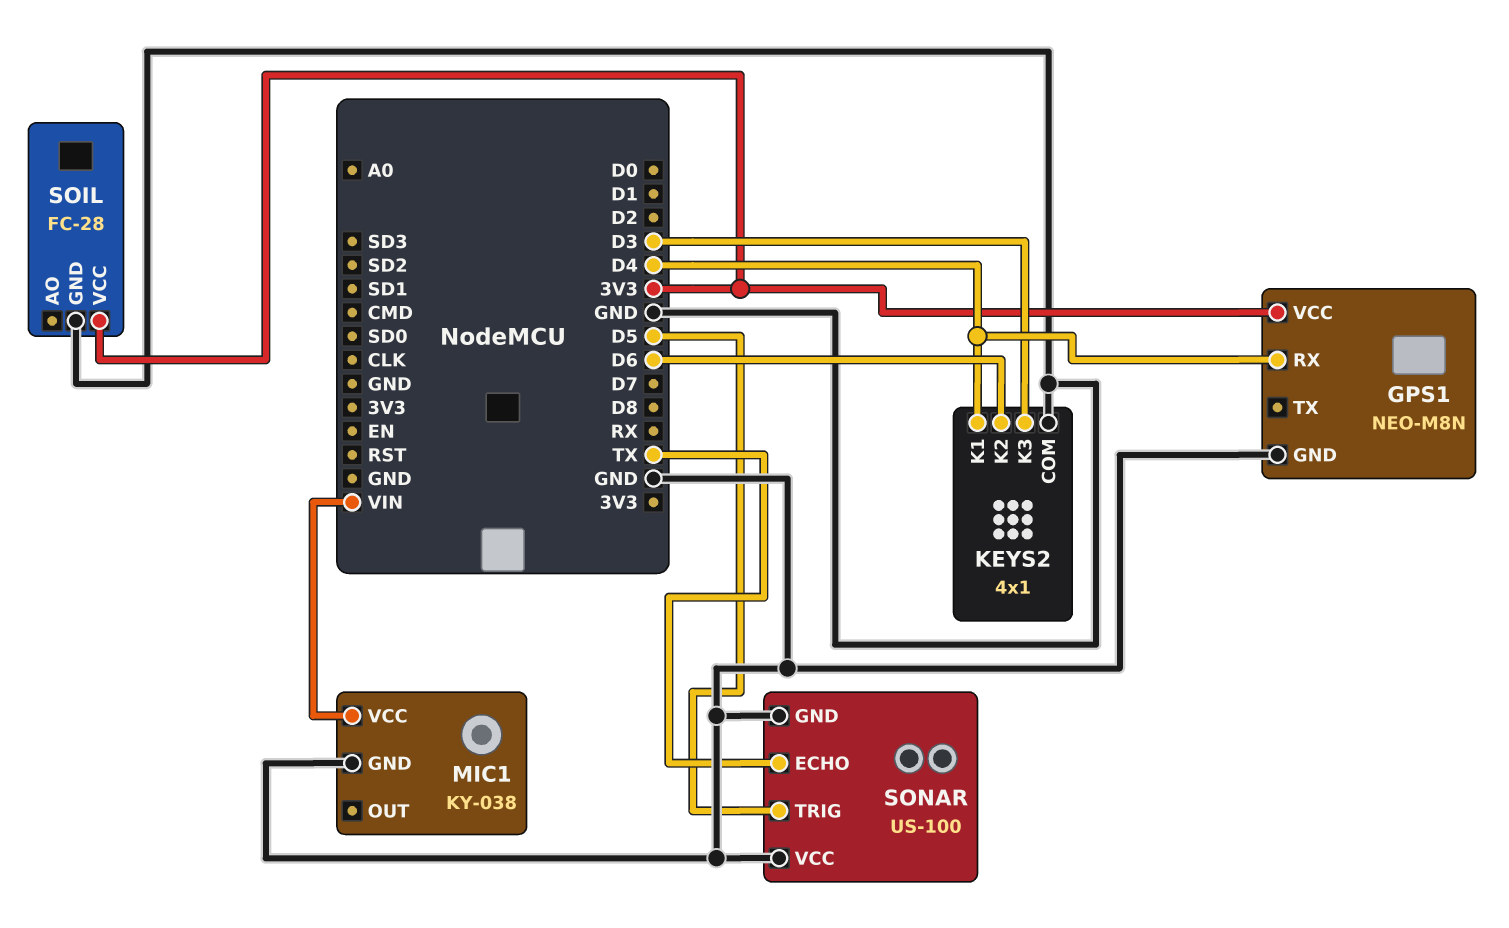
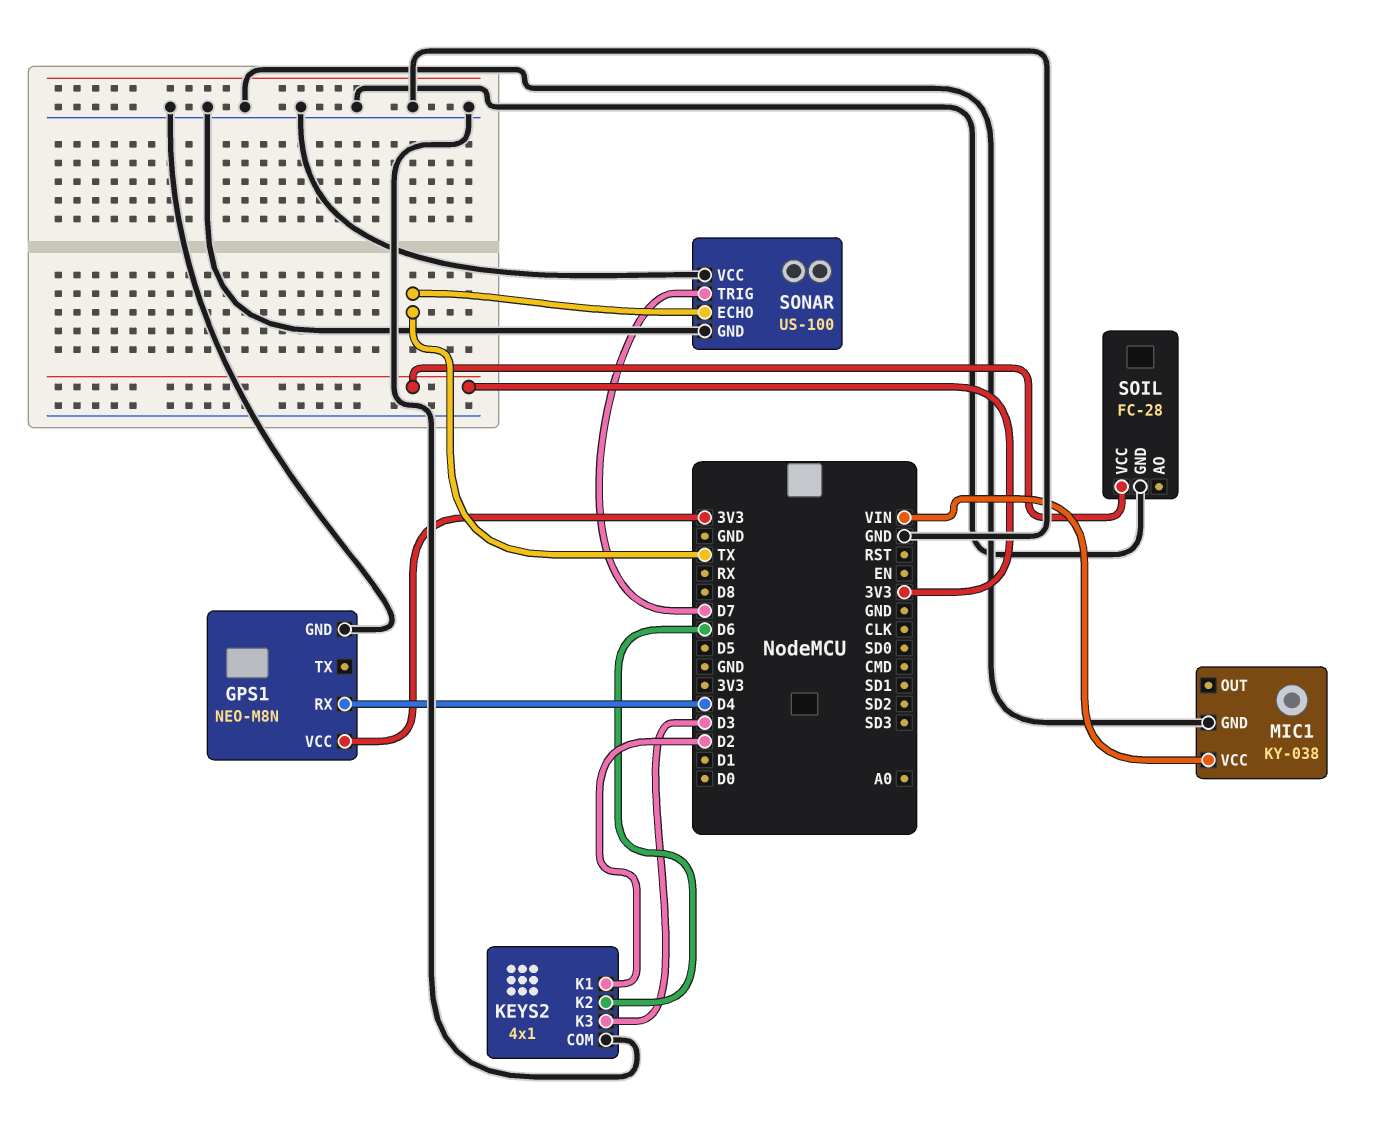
KEYS2 pin K1: D4 -> D2
SONAR pin TRIG: D5 -> D7

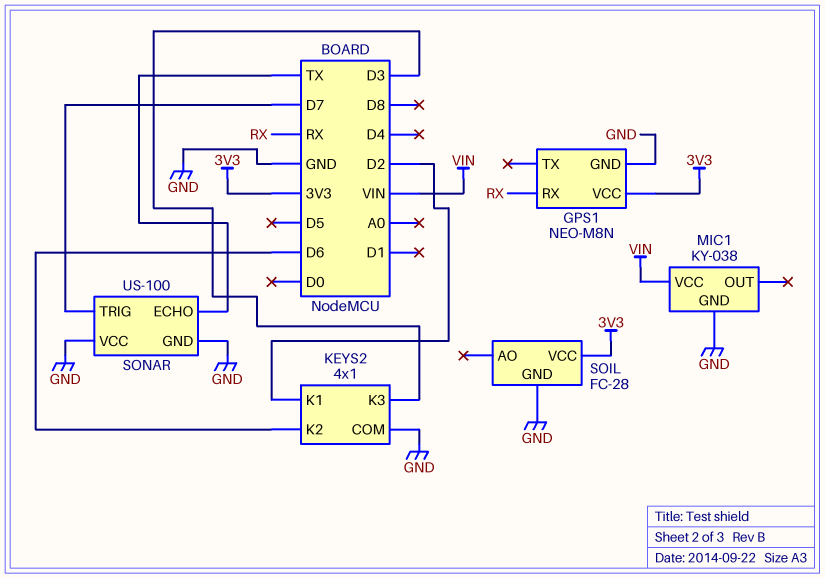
GPS1 pin RX: D4 -> RX

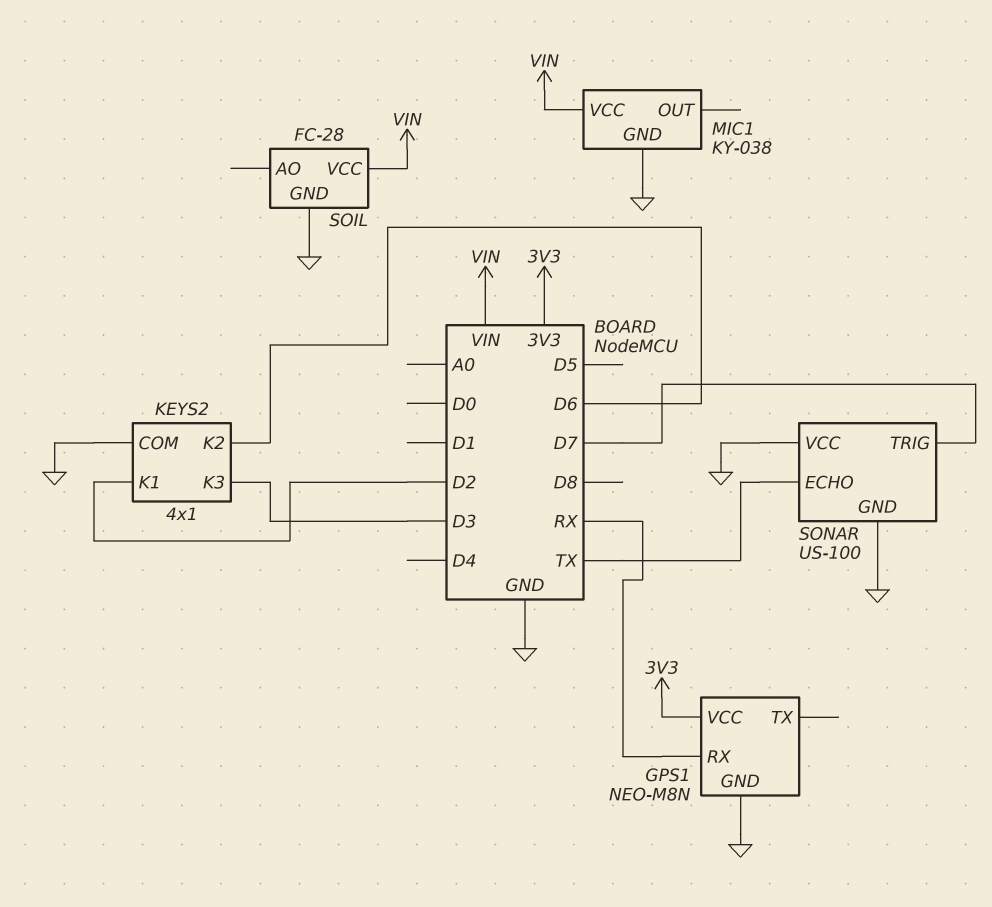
SOIL pin VCC: 3V3 -> VIN

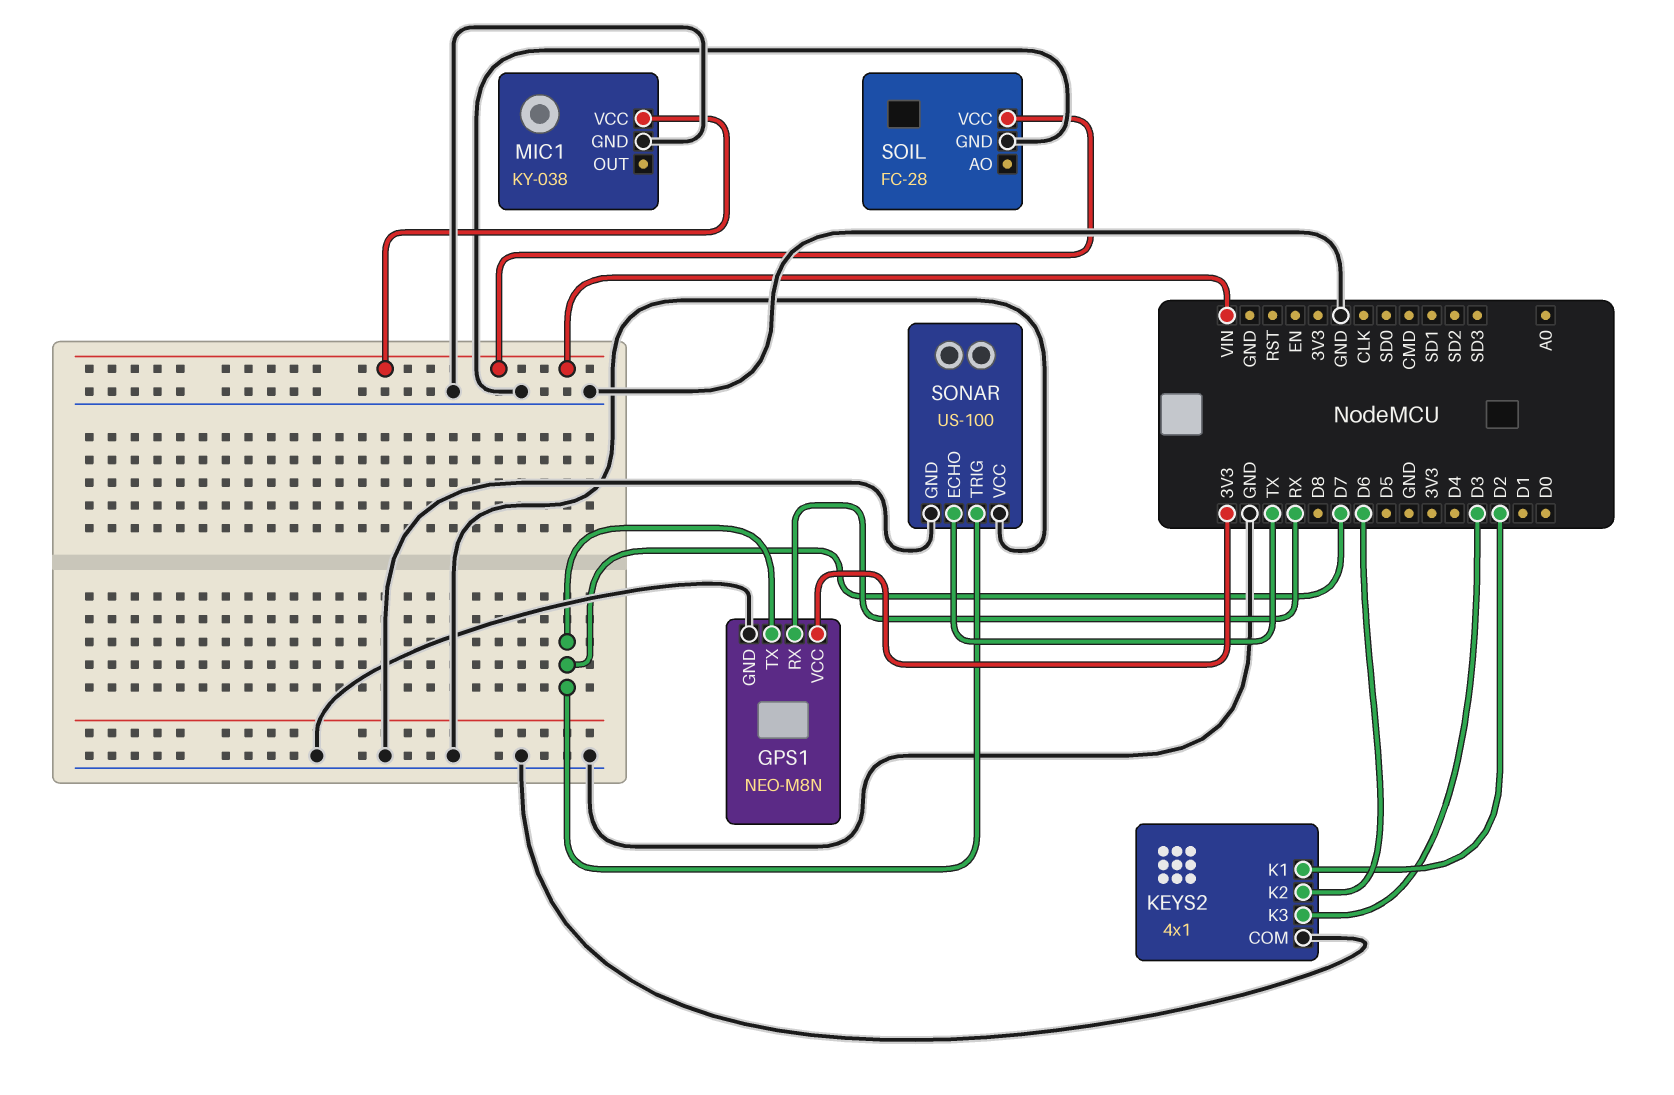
GPS1 pin TX: none -> D7

